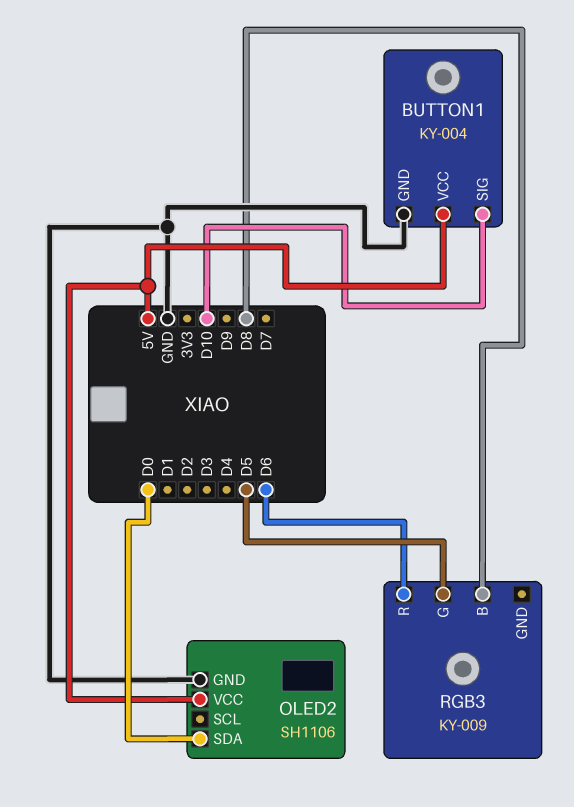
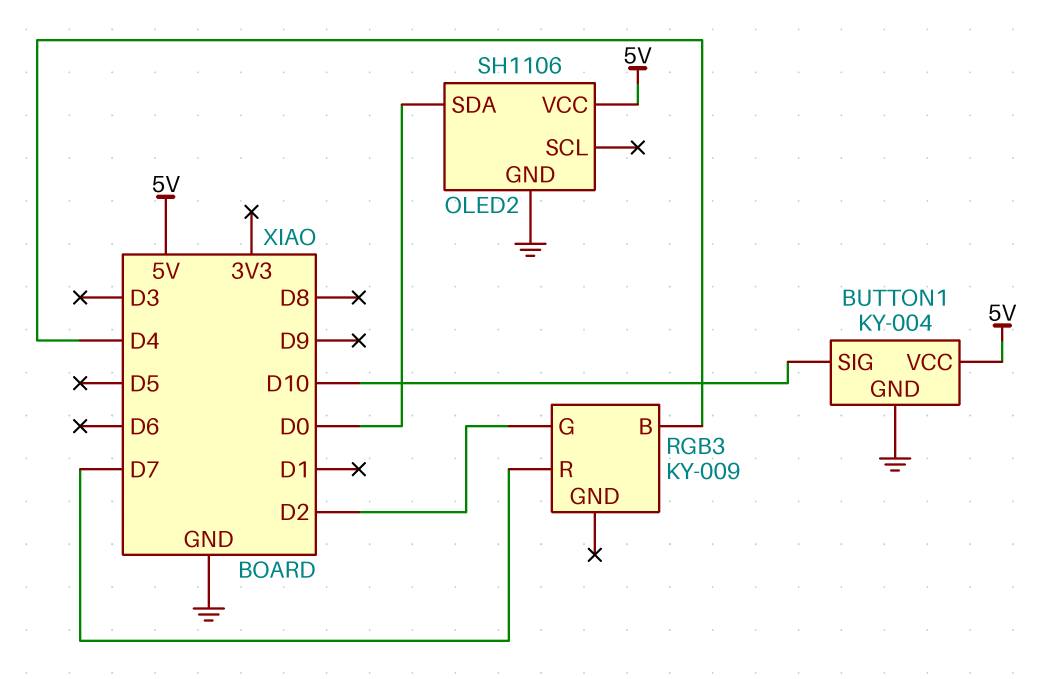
RGB3 pin B: D8 -> D4
RGB3 pin G: D5 -> D2
RGB3 pin R: D6 -> D7

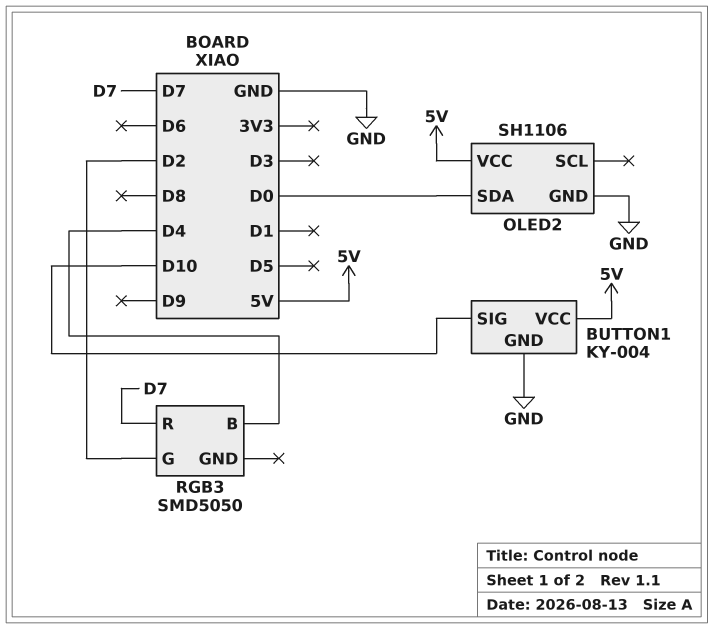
RGB3: KY-009 -> SMD5050

